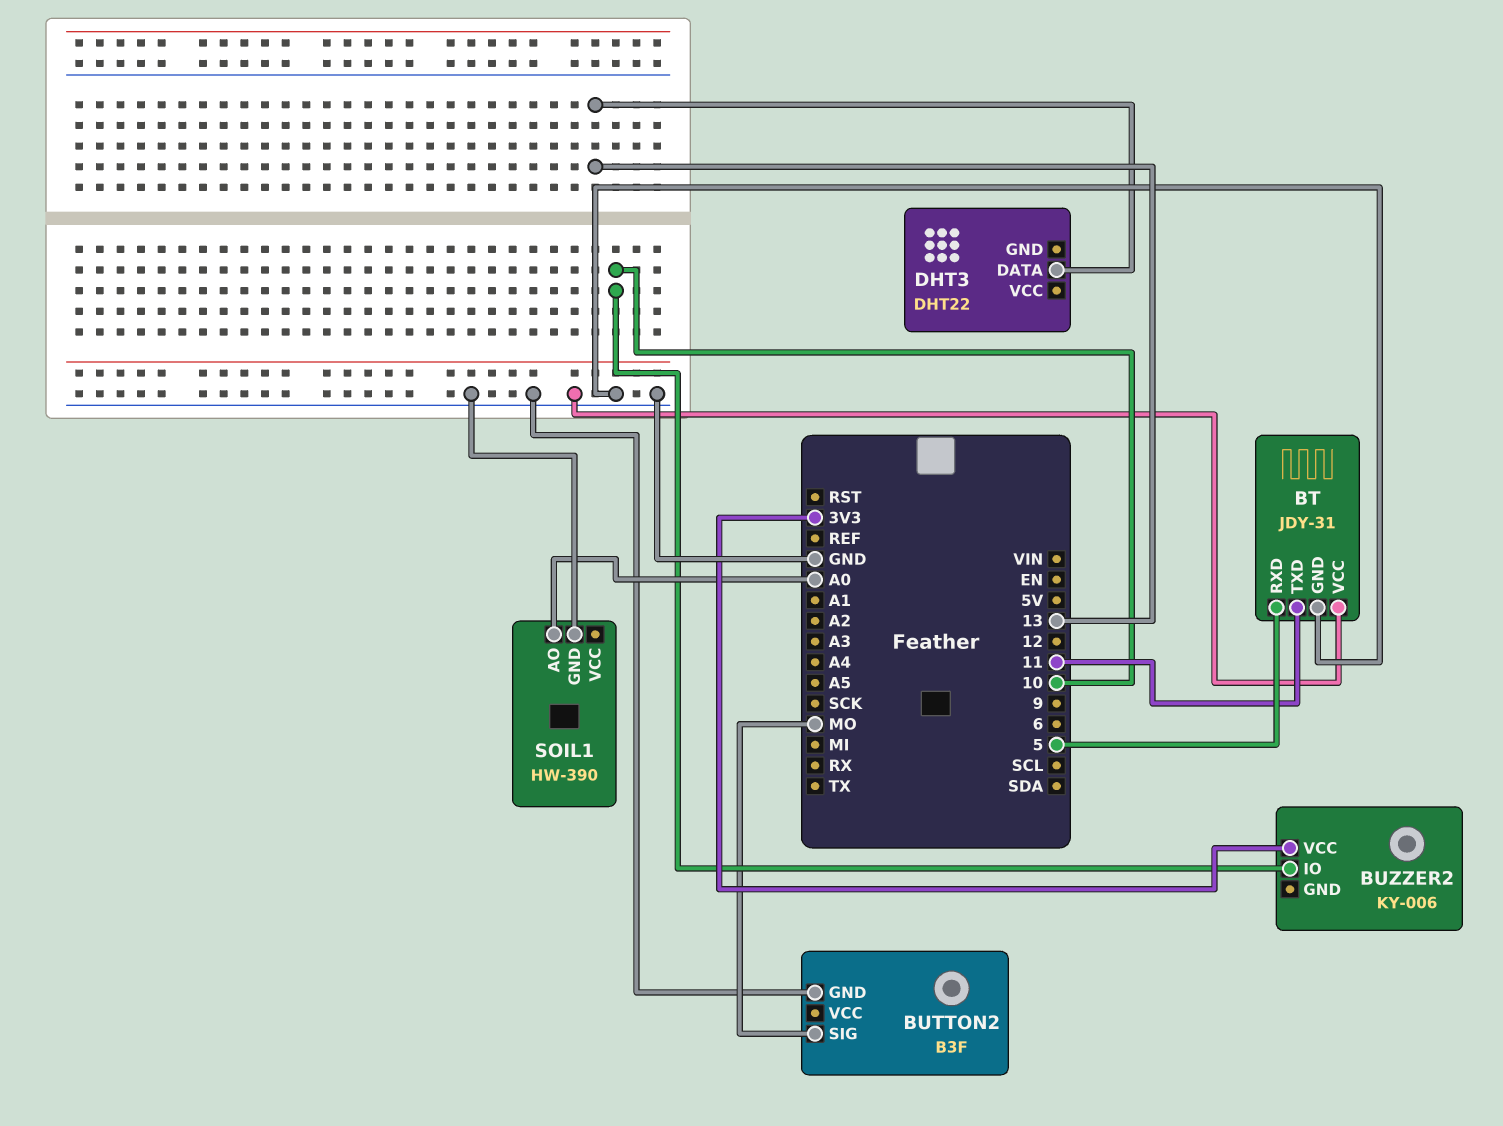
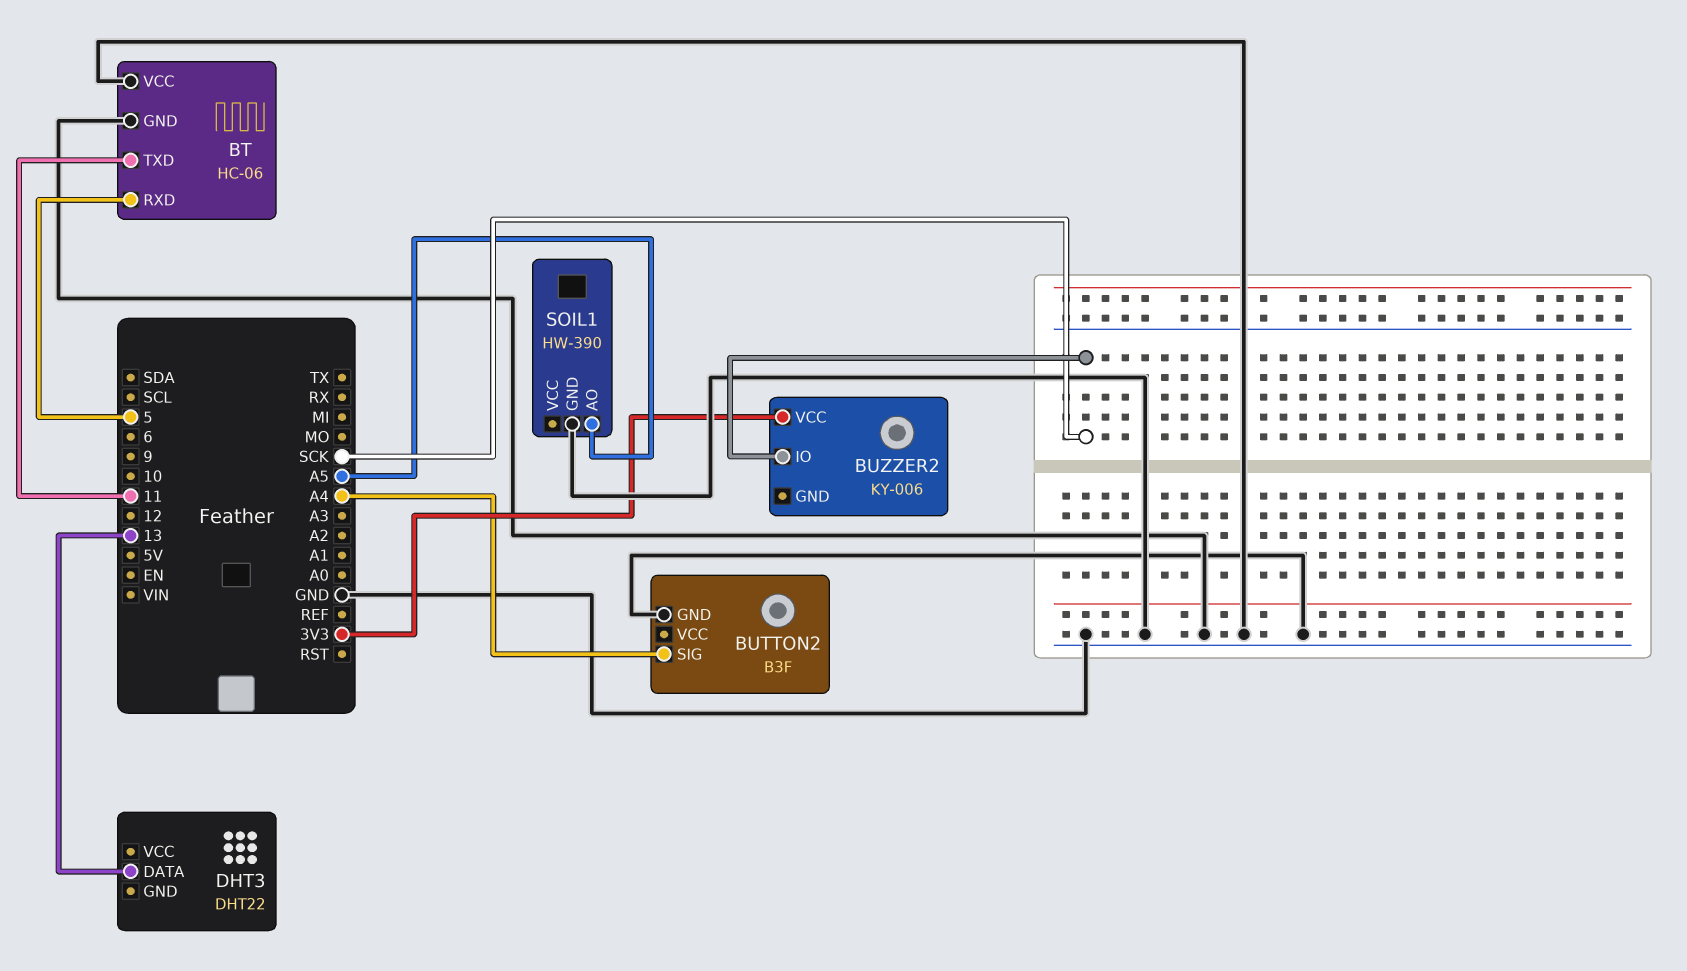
BT: JDY-31 -> HC-06
BUTTON2 pin SIG: MO -> A4
BUZZER2 pin IO: 10 -> SCK
SOIL1 pin AO: A0 -> A5

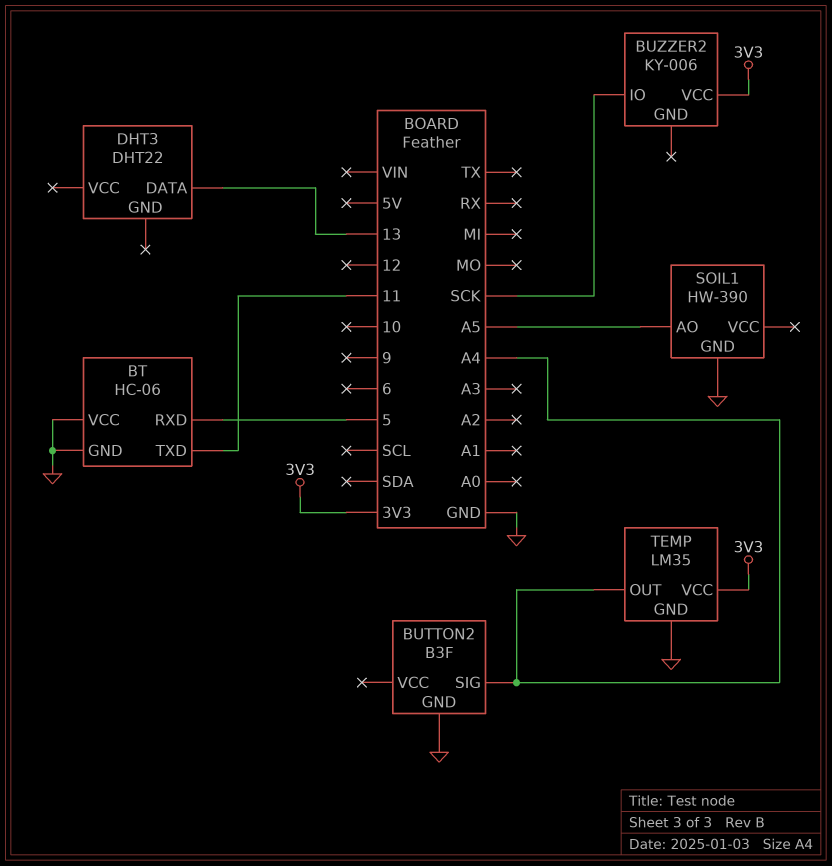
TEMP: none -> LM35
TEMP pin GND: none -> GND
TEMP pin OUT: none -> A4
TEMP pin VCC: none -> 3V3

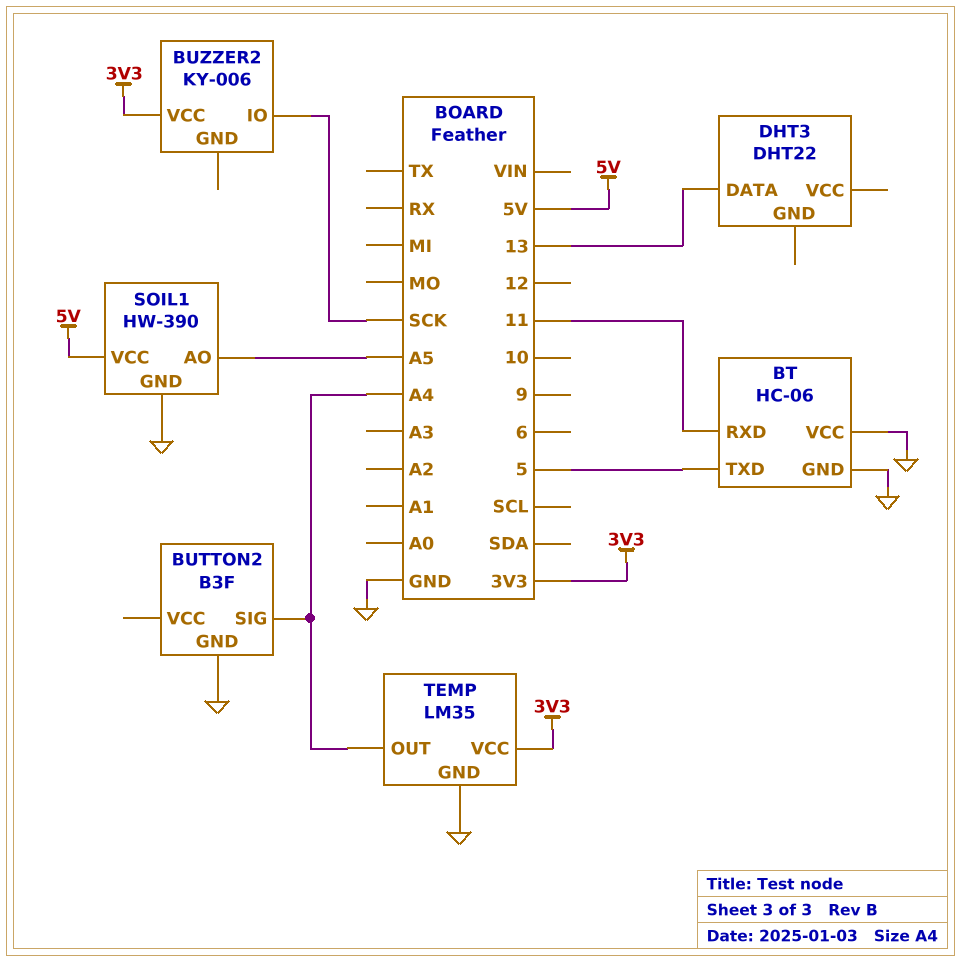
BT pin RXD: 5 -> 11
BT pin TXD: 11 -> 5
SOIL1 pin VCC: none -> 5V

